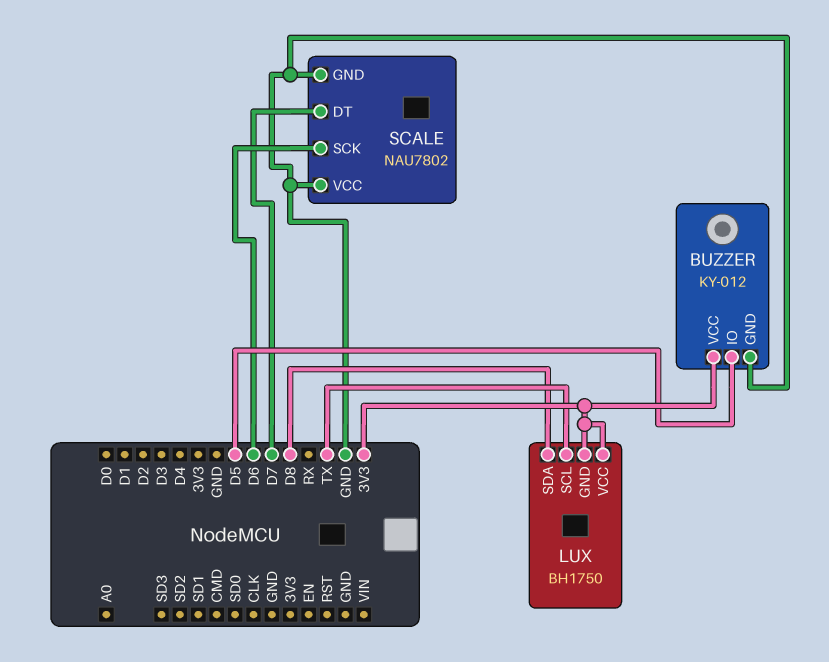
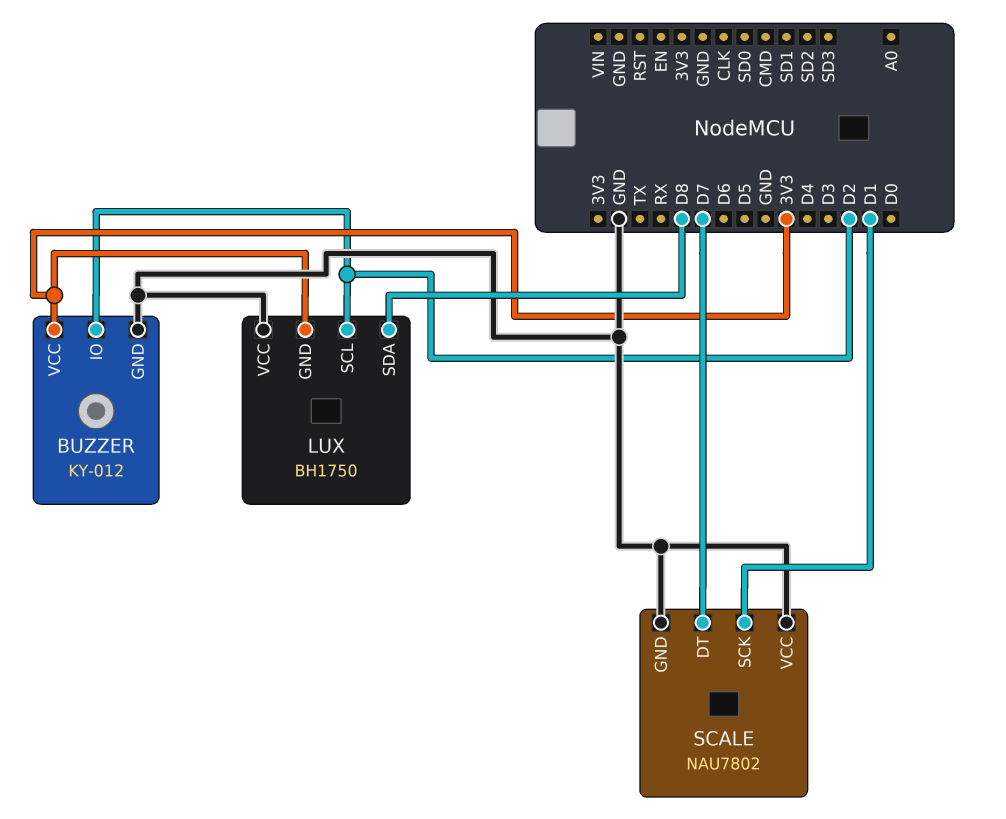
BUZZER pin IO: D5 -> D2
LUX pin SCL: TX -> D2
LUX pin VCC: 3V3 -> GND
SCALE pin SCK: D6 -> D1

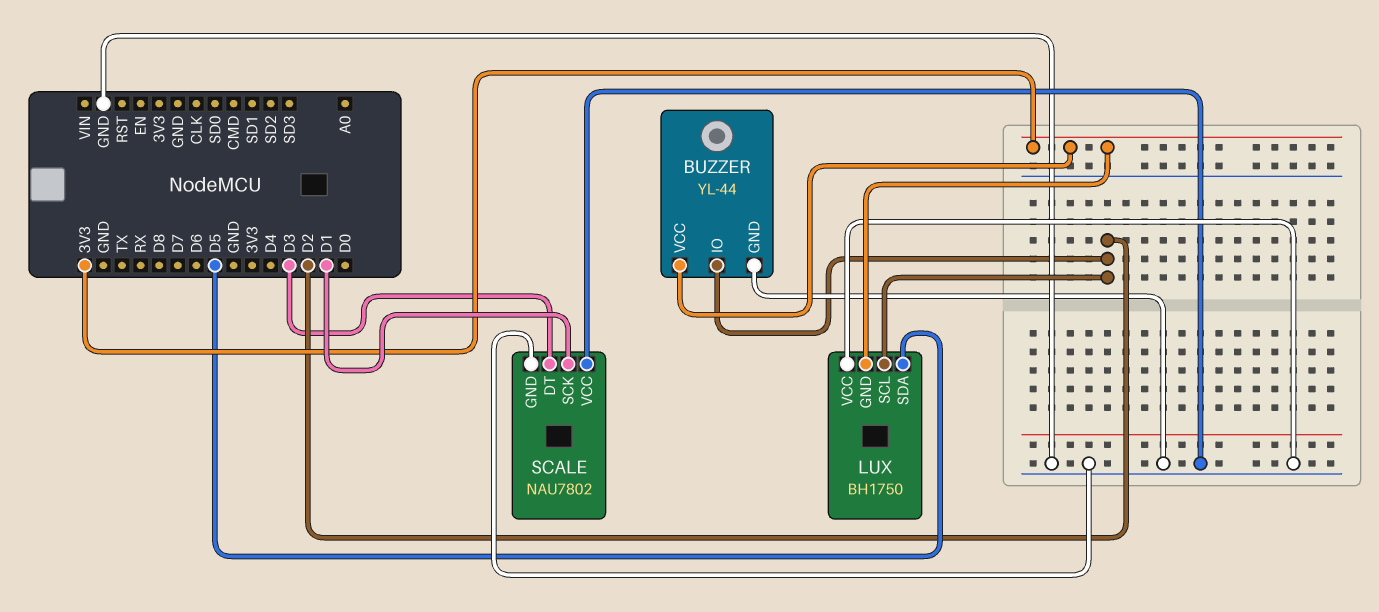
BUZZER: KY-012 -> YL-44
LUX pin SDA: D8 -> D5
SCALE pin DT: D7 -> D3

